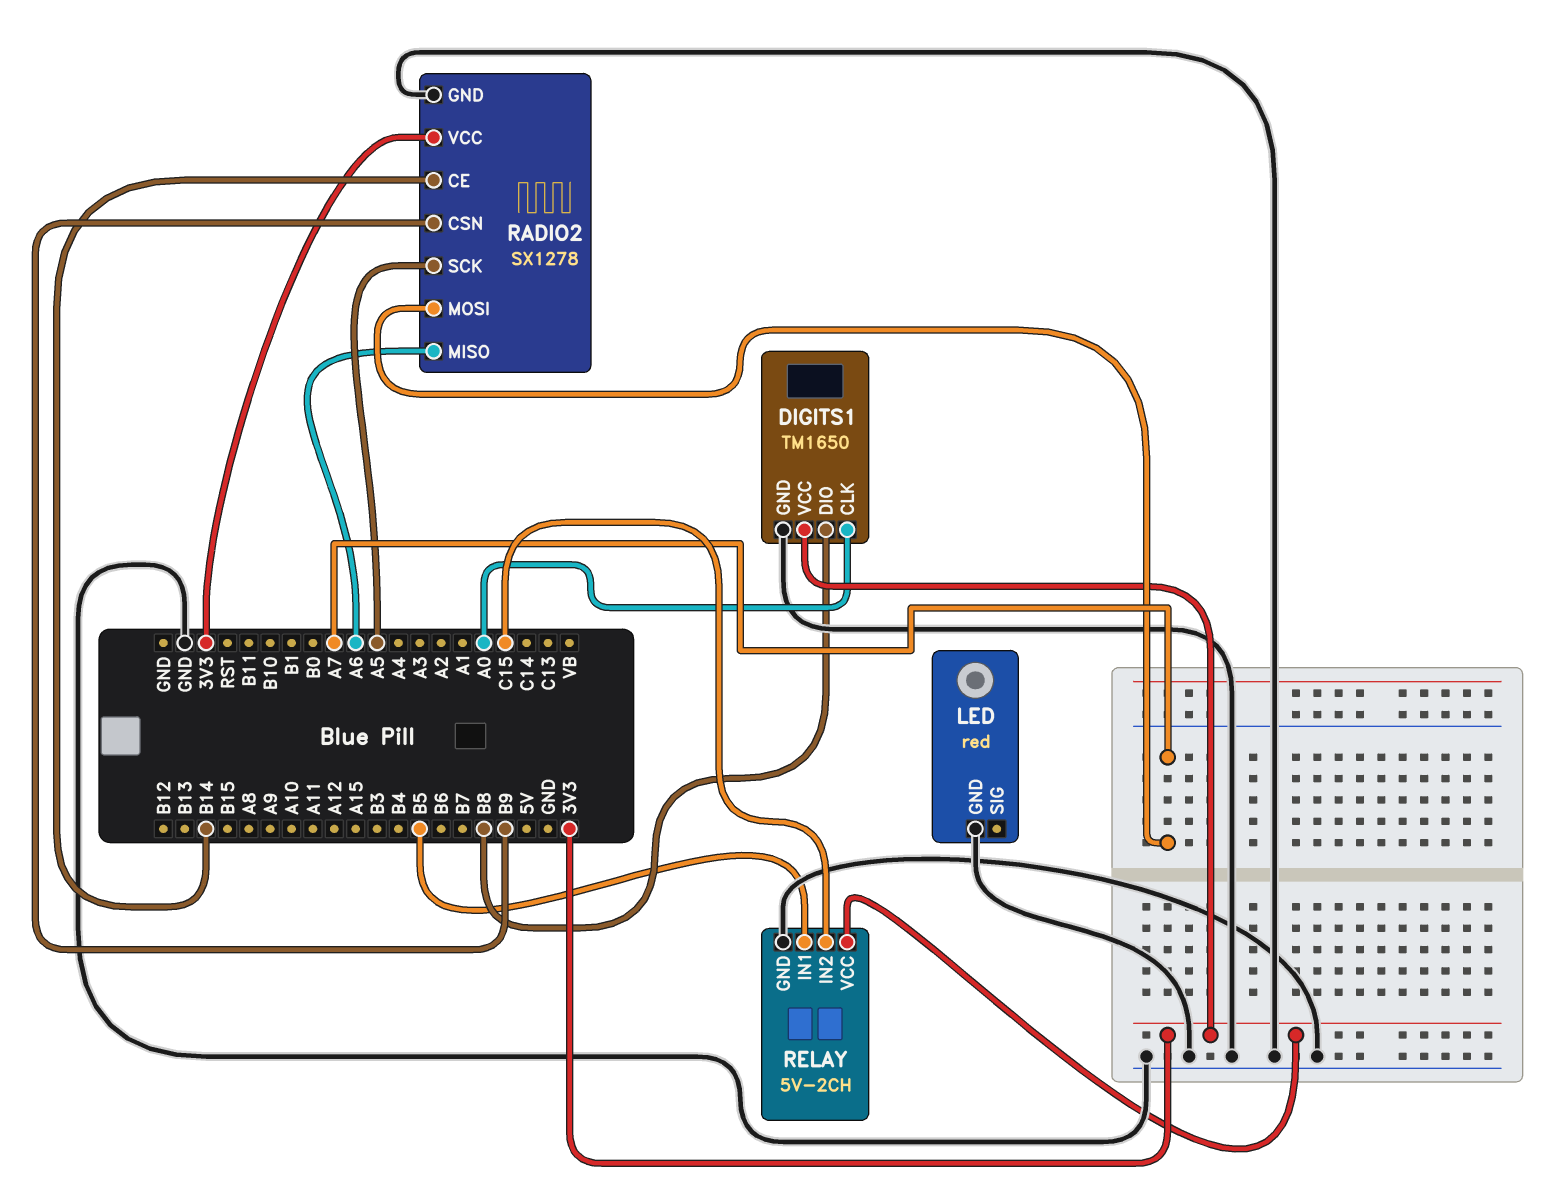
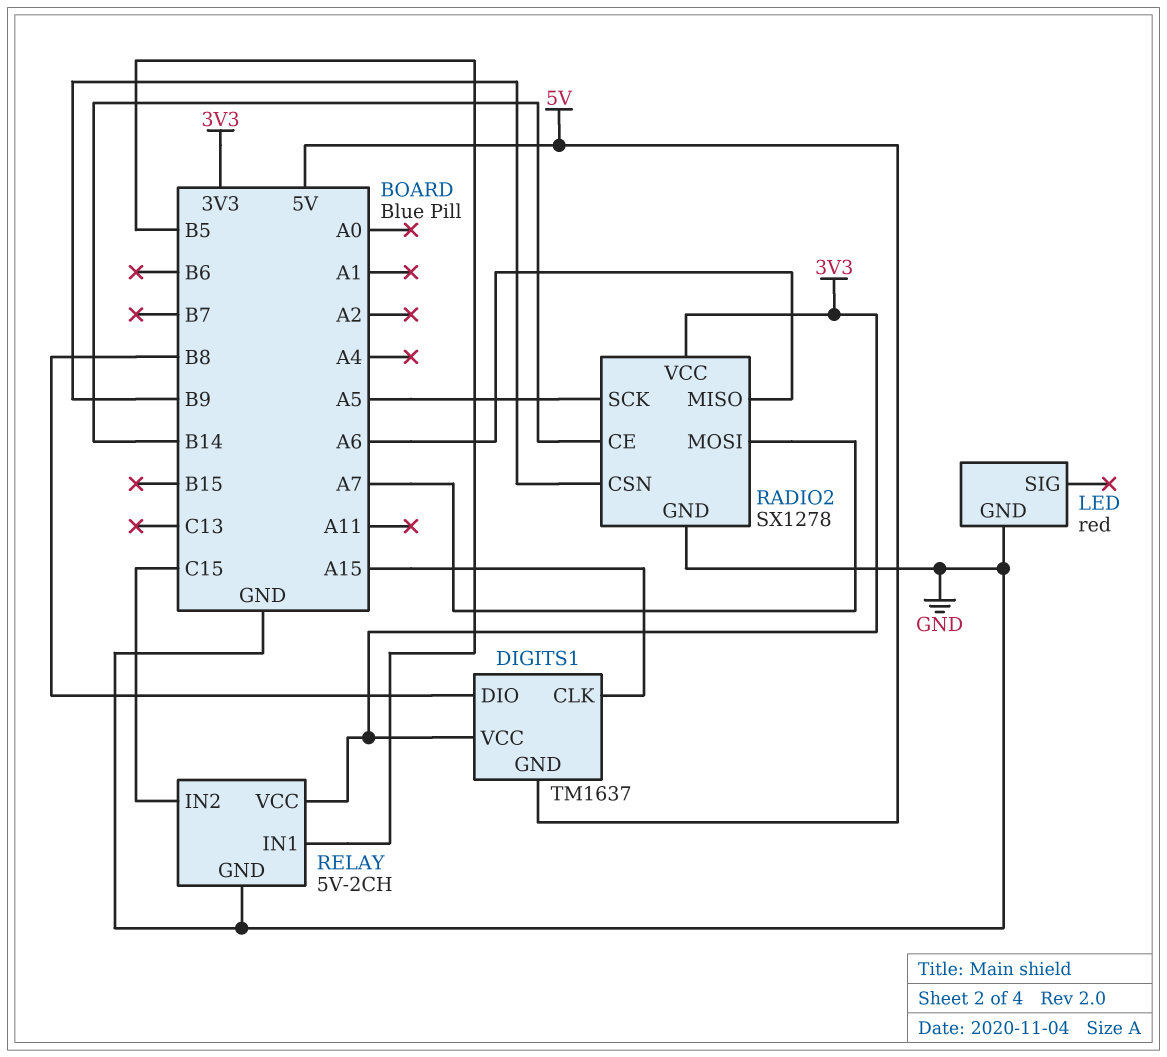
DIGITS1: TM1650 -> TM1637
DIGITS1 pin CLK: A0 -> A15
DIGITS1 pin GND: GND -> 5V

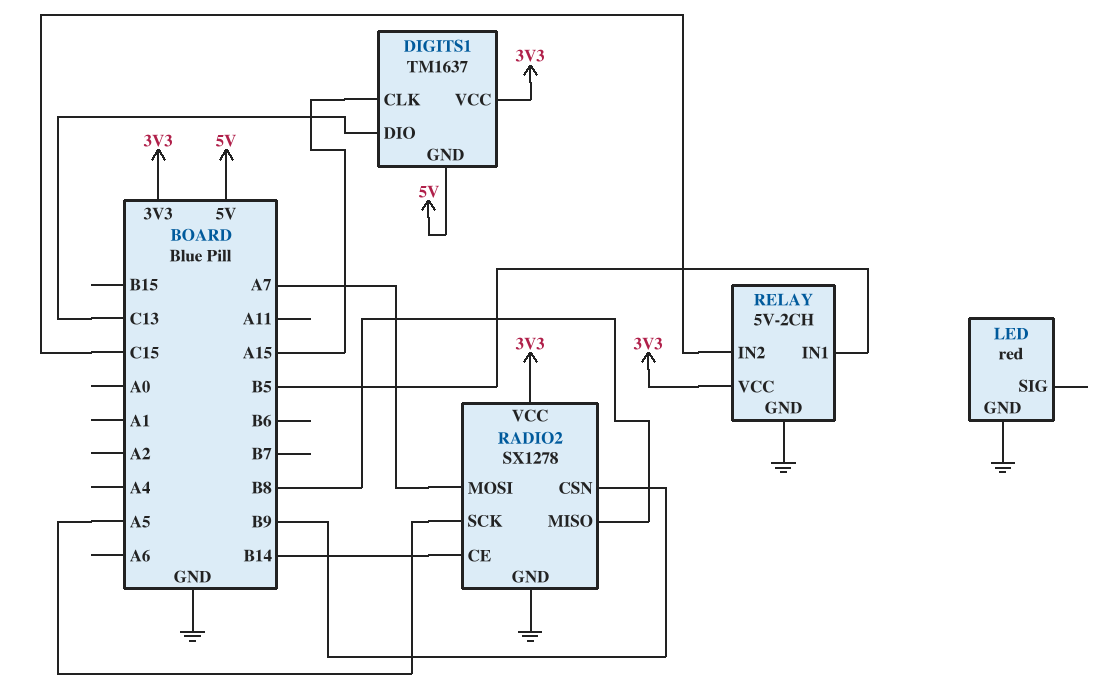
DIGITS1 pin DIO: B8 -> C13
RADIO2 pin MISO: A6 -> B8

